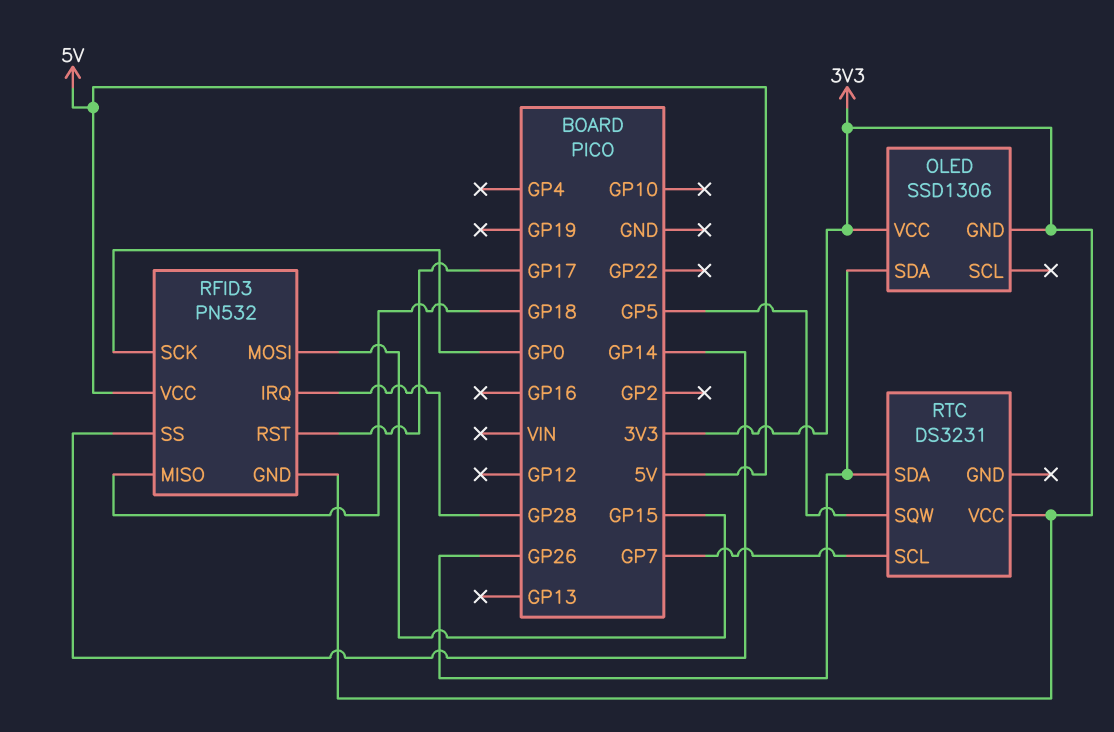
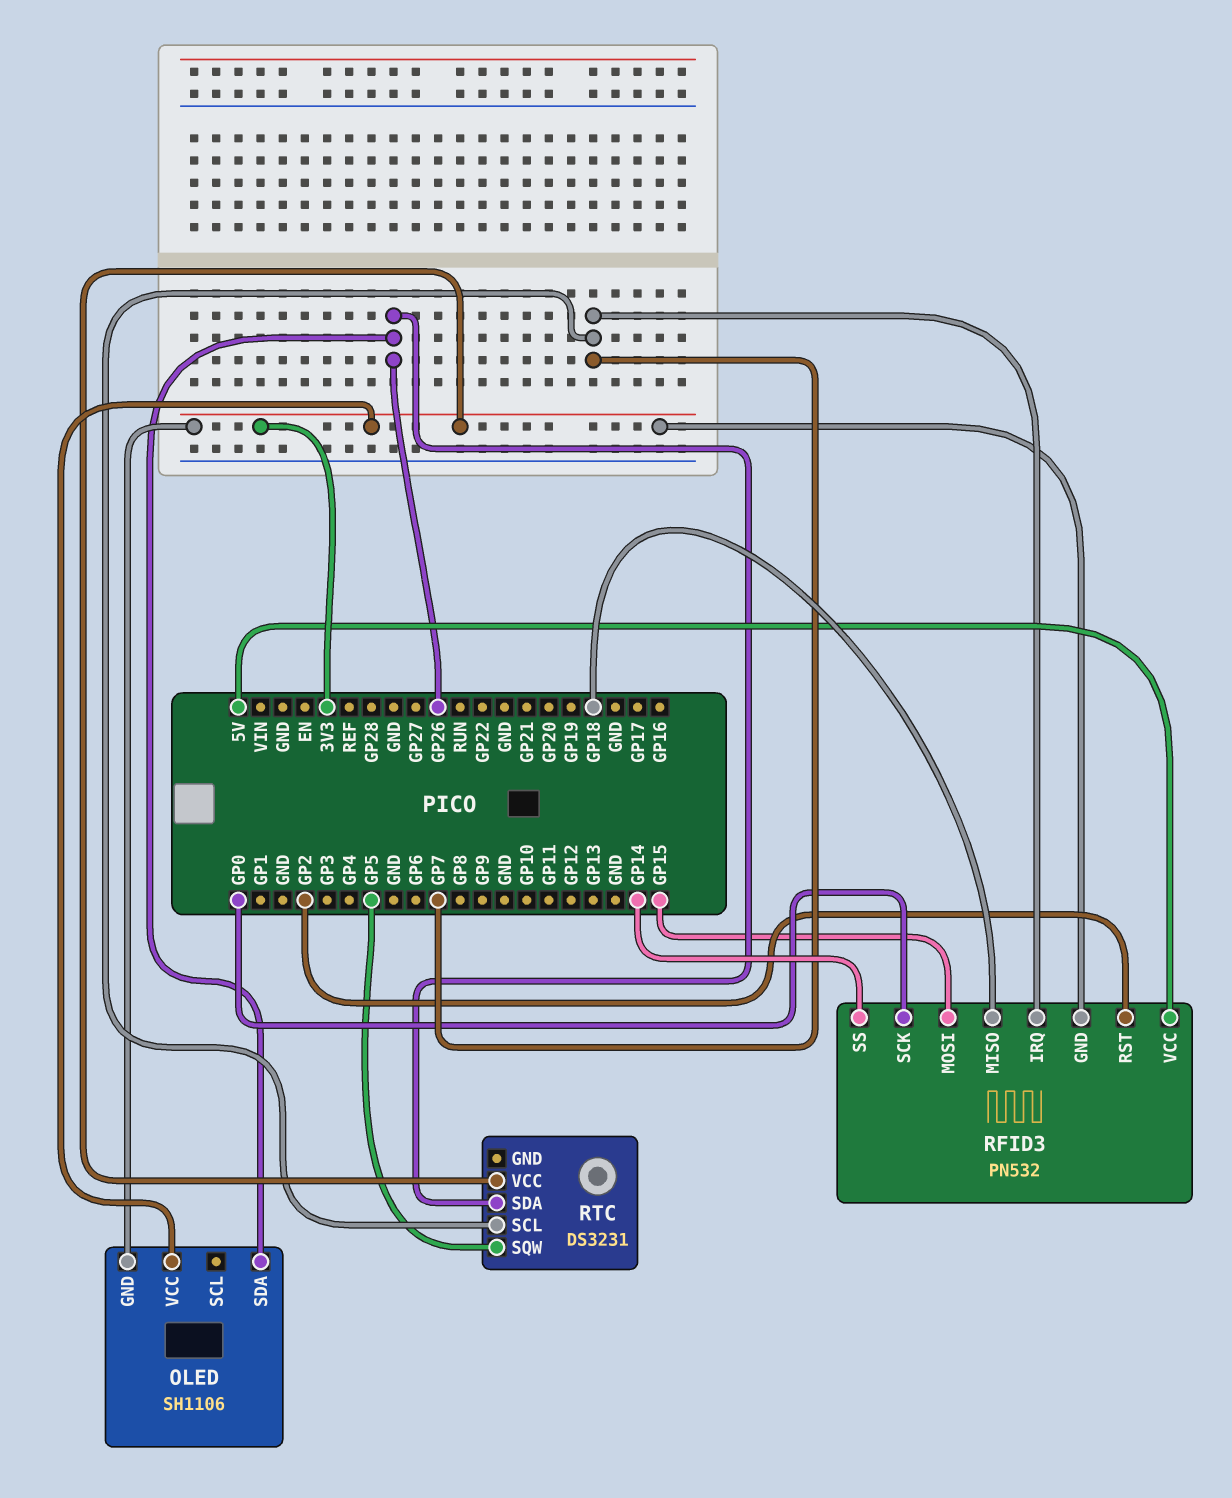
OLED: SSD1306 -> SH1106
RFID3 pin IRQ: GP28 -> GP7
RFID3 pin RST: GP17 -> GP2

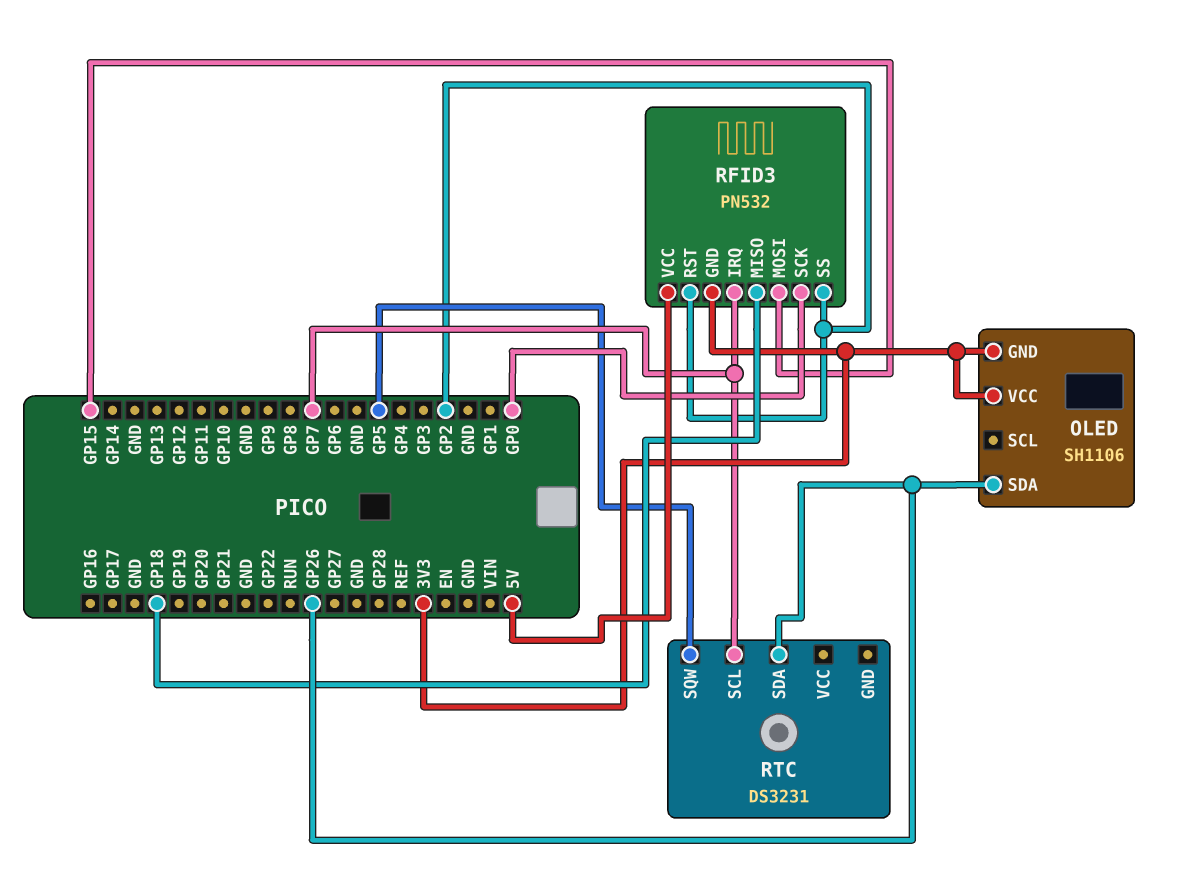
RFID3 pin SS: GP14 -> GP2
RTC pin VCC: 3V3 -> none

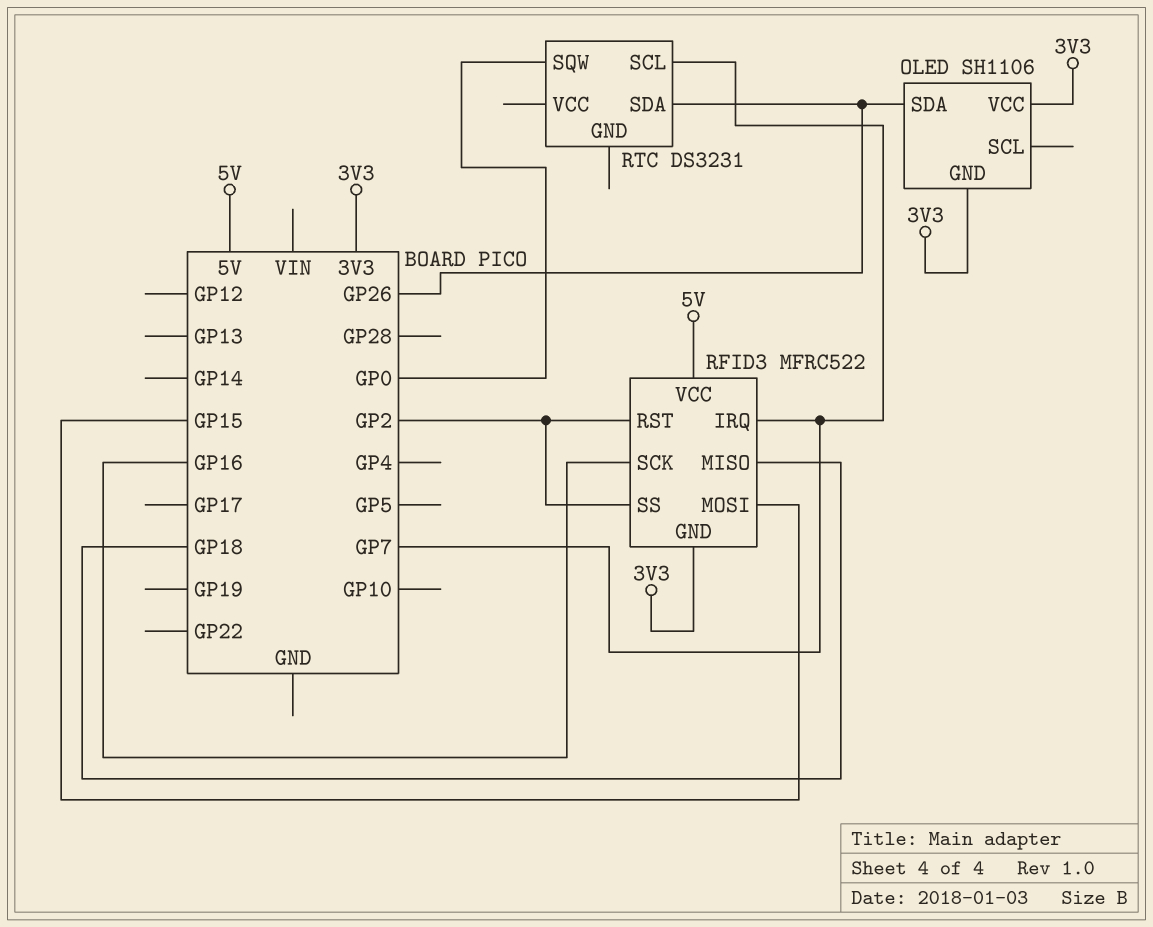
RFID3: PN532 -> MFRC522
RFID3 pin SCK: GP0 -> GP16
RTC pin SQW: GP5 -> GP0

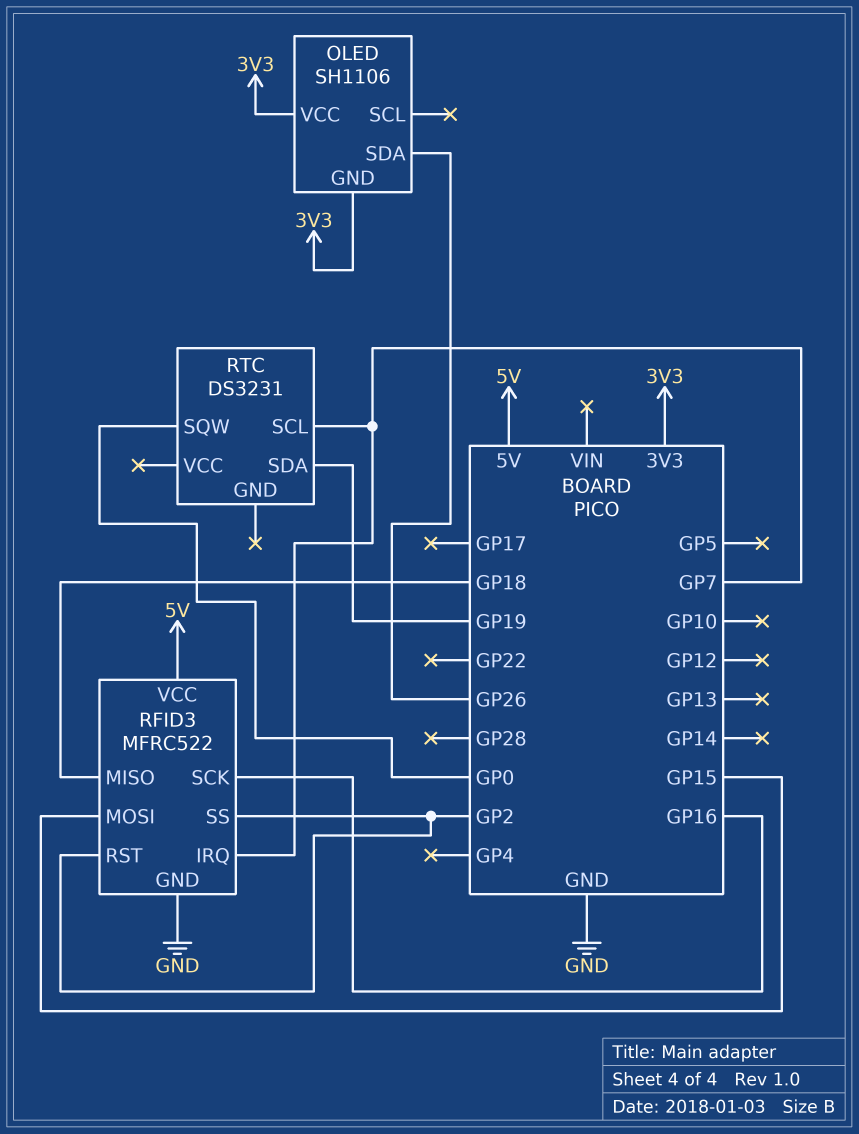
RFID3 pin GND: 3V3 -> GND
RTC pin SDA: GP26 -> GP19

